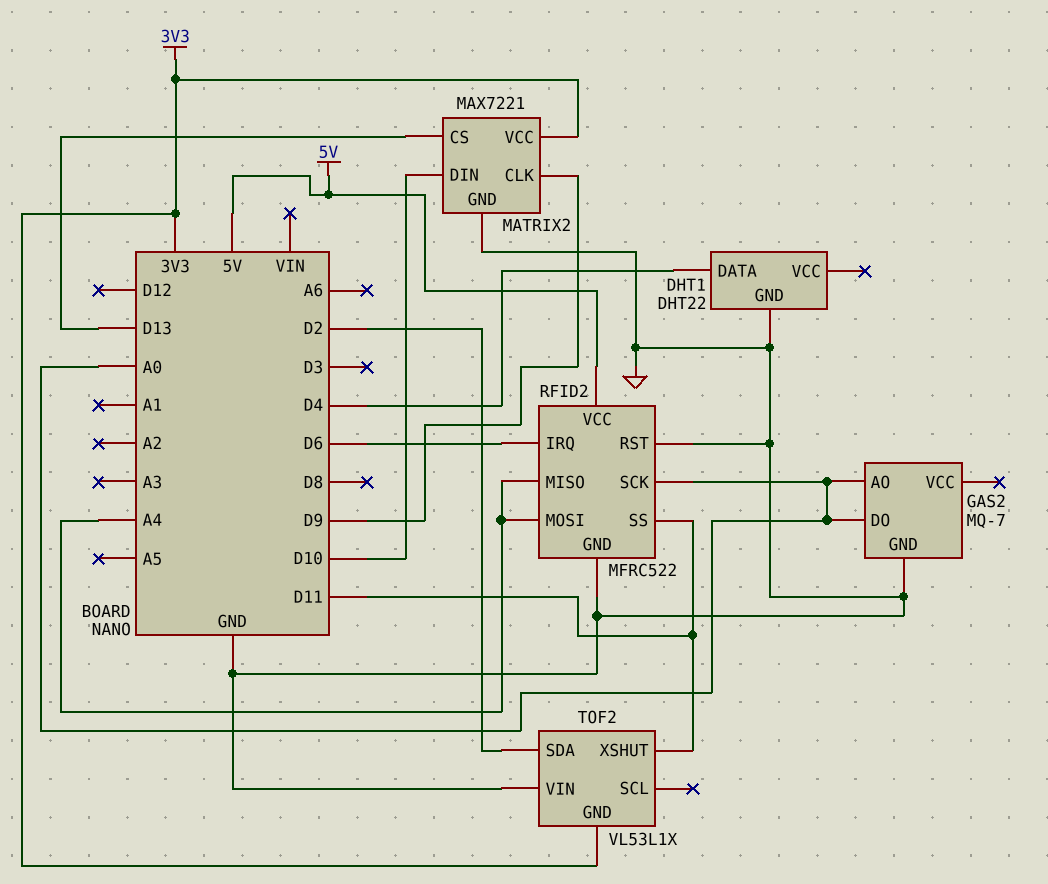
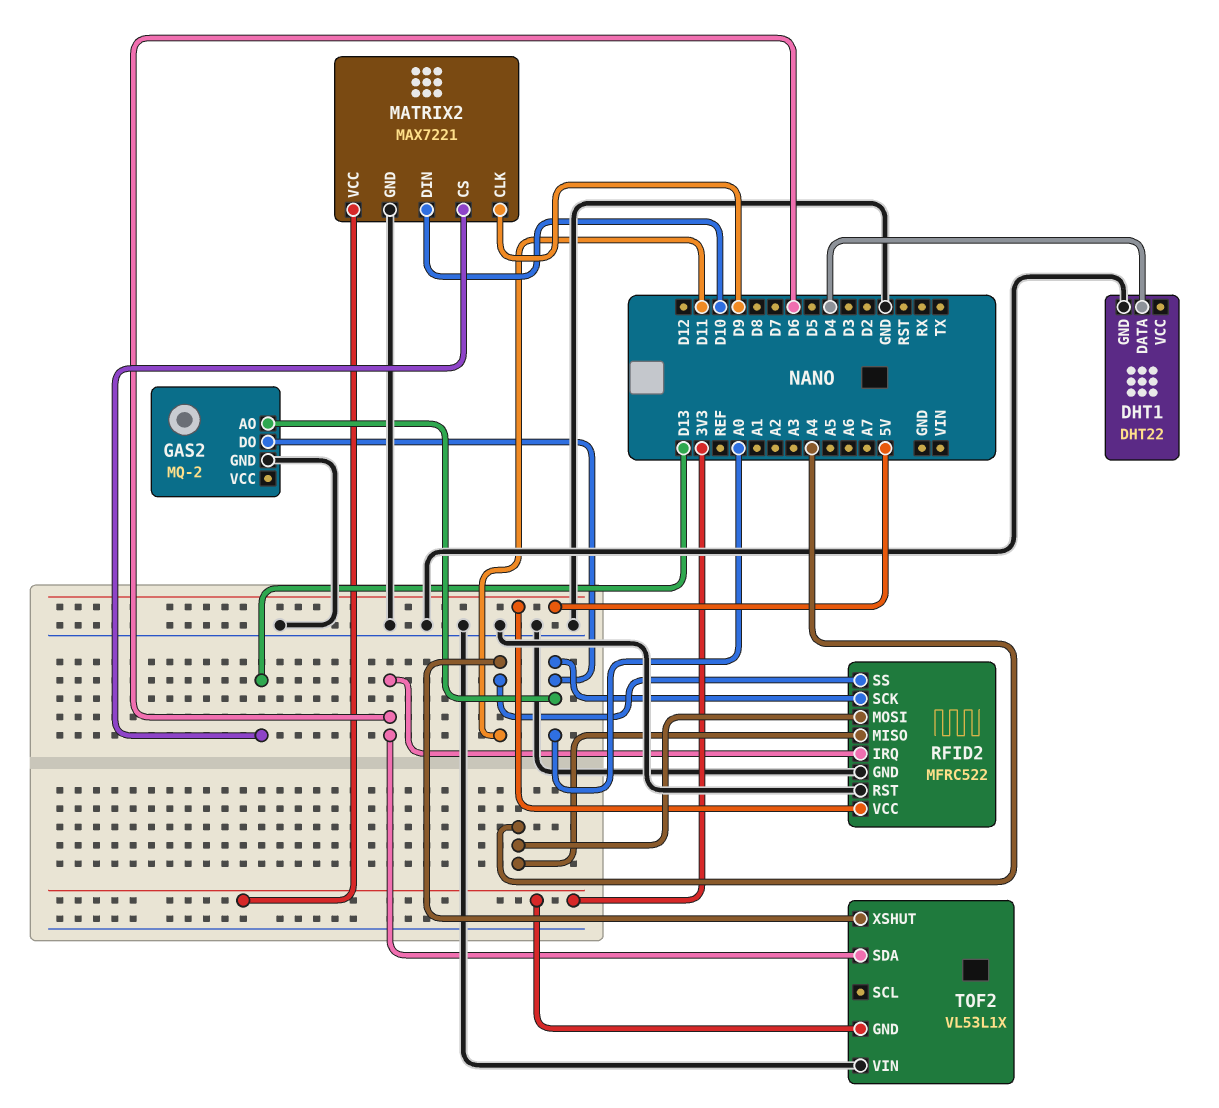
GAS2: MQ-7 -> MQ-2
TOF2 pin SDA: D2 -> D6

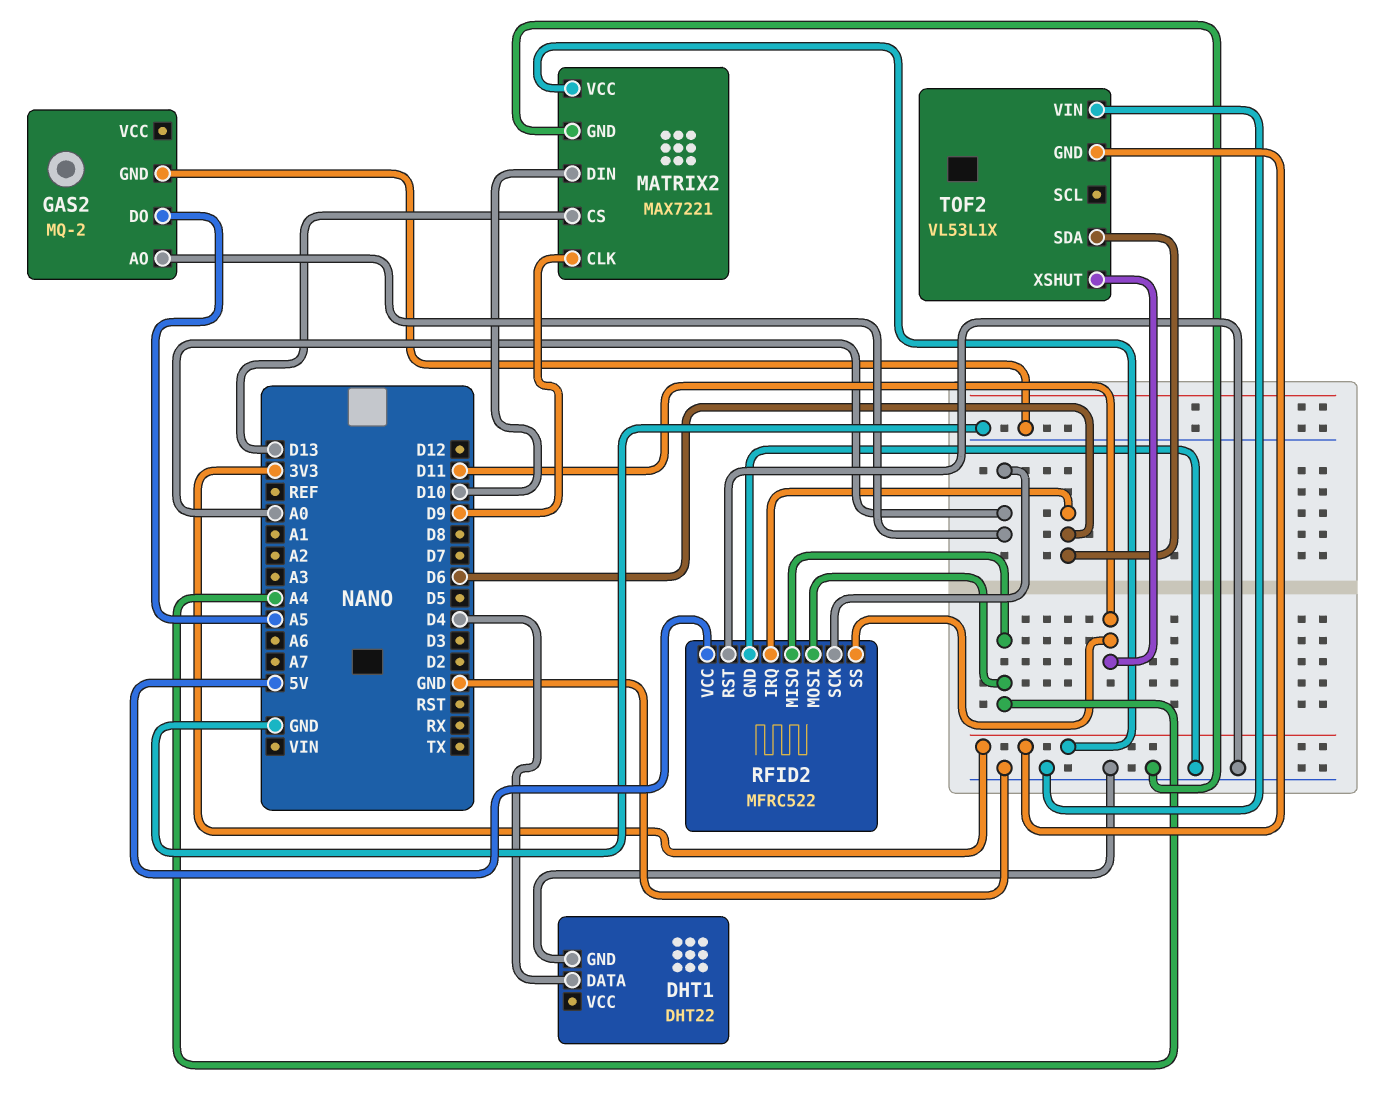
GAS2 pin DO: A0 -> A5

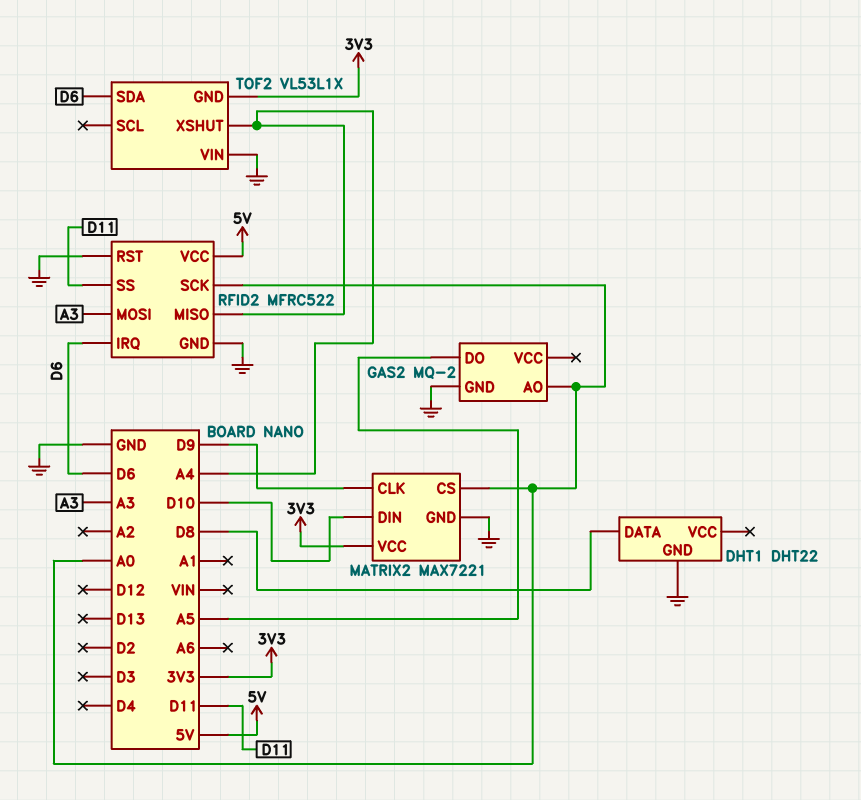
DHT1 pin DATA: D4 -> D8
MATRIX2 pin CS: D13 -> A0
RFID2 pin MOSI: A4 -> A3
TOF2 pin XSHUT: D11 -> A4

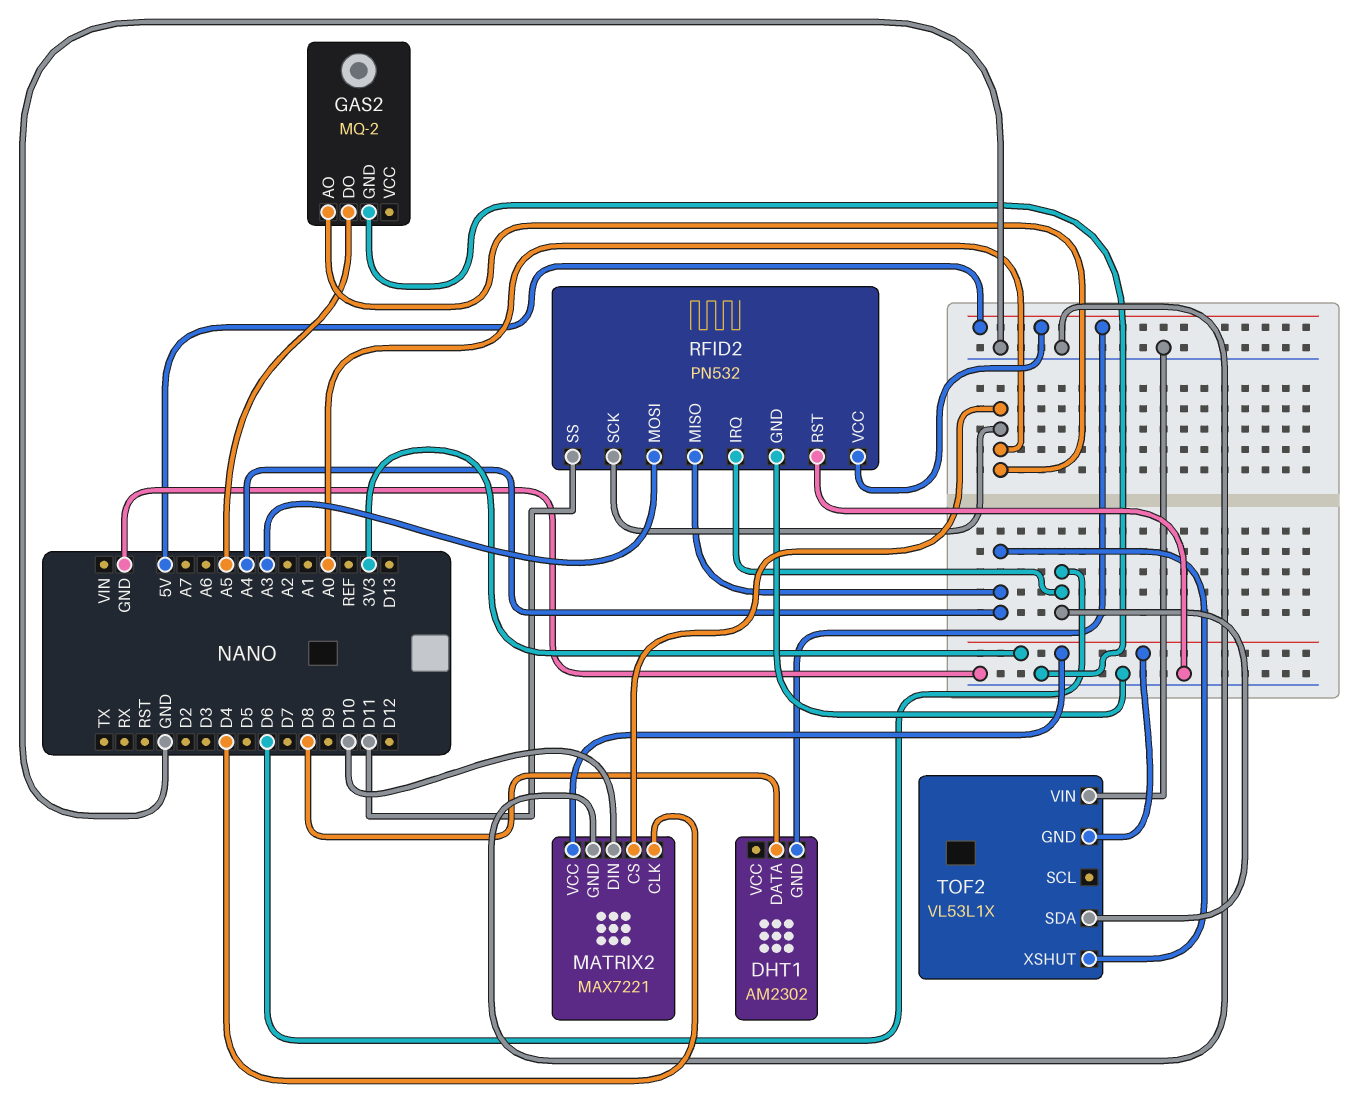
DHT1: DHT22 -> AM2302
DHT1 pin GND: GND -> 5V
MATRIX2 pin CLK: D9 -> D4
RFID2: MFRC522 -> PN532

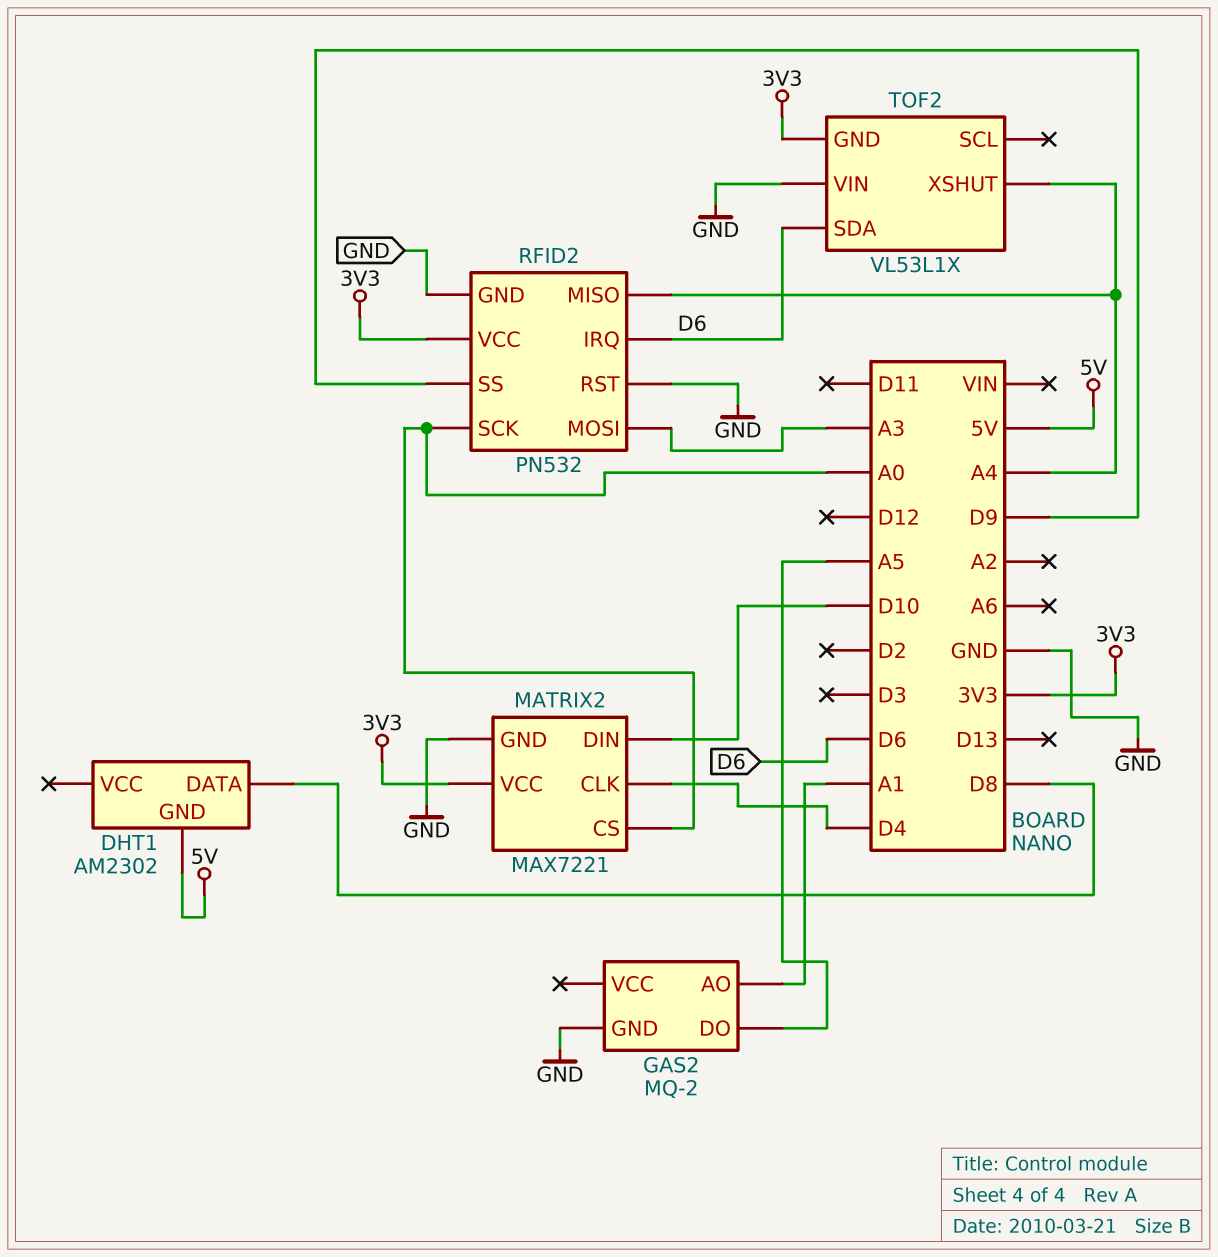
GAS2 pin AO: A0 -> A1
RFID2 pin SS: D11 -> D9
RFID2 pin VCC: 5V -> 3V3

